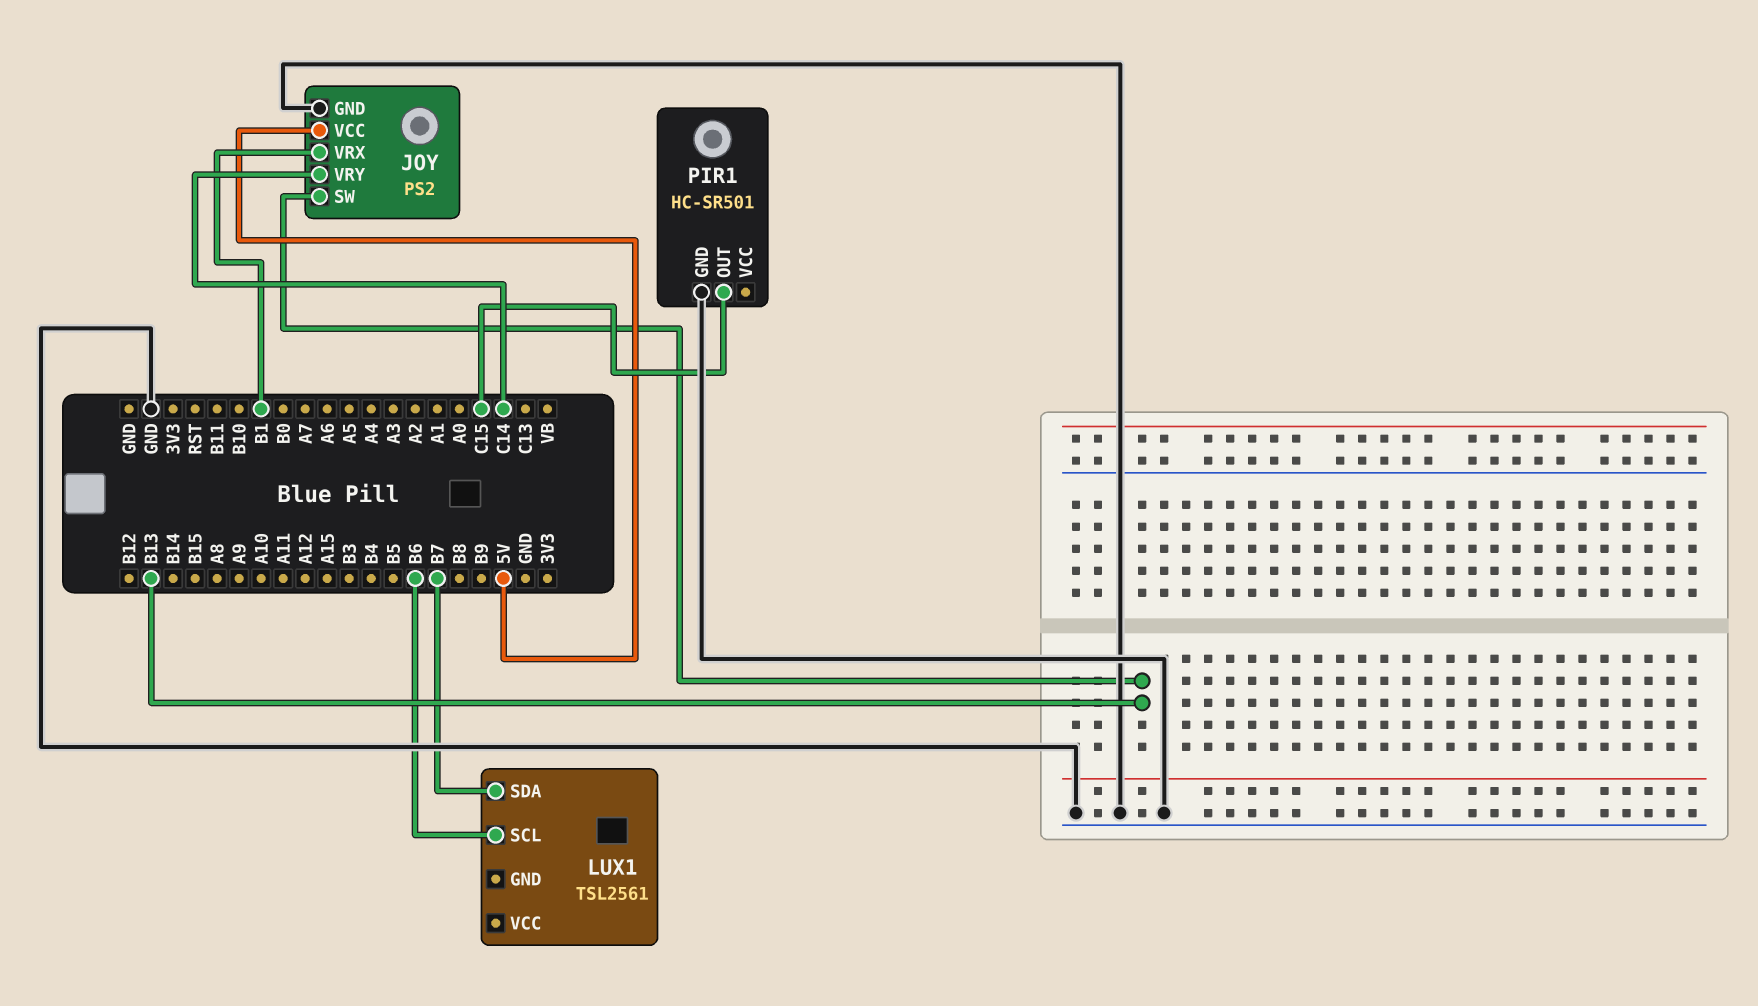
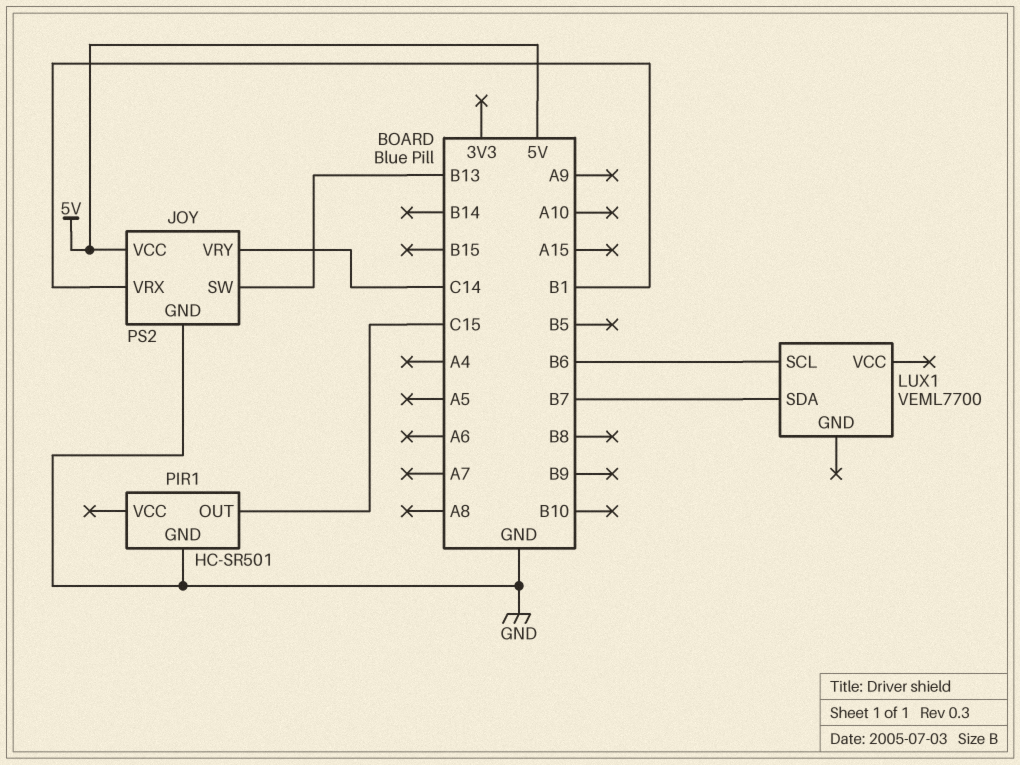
LUX1: TSL2561 -> VEML7700

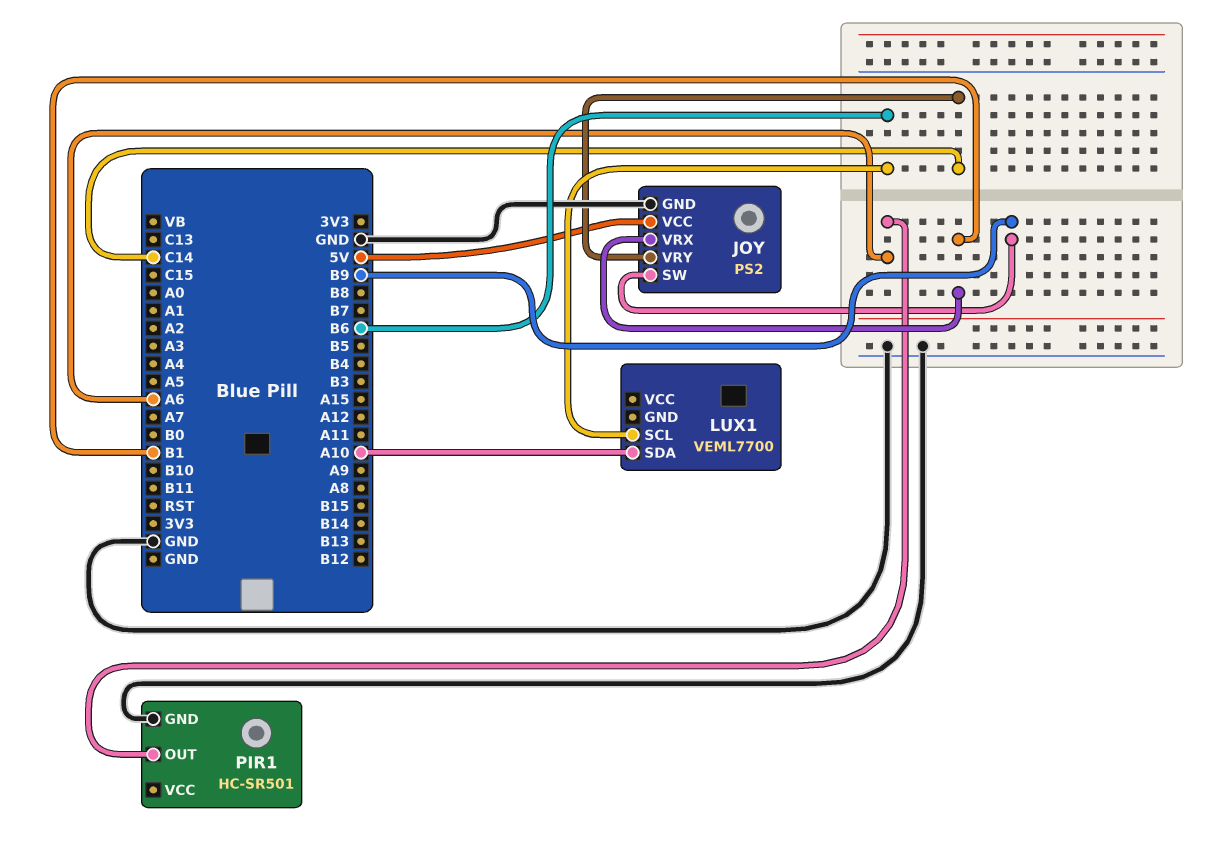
JOY pin SW: B13 -> B9
LUX1 pin SDA: B7 -> A10
PIR1 pin OUT: C15 -> A6

